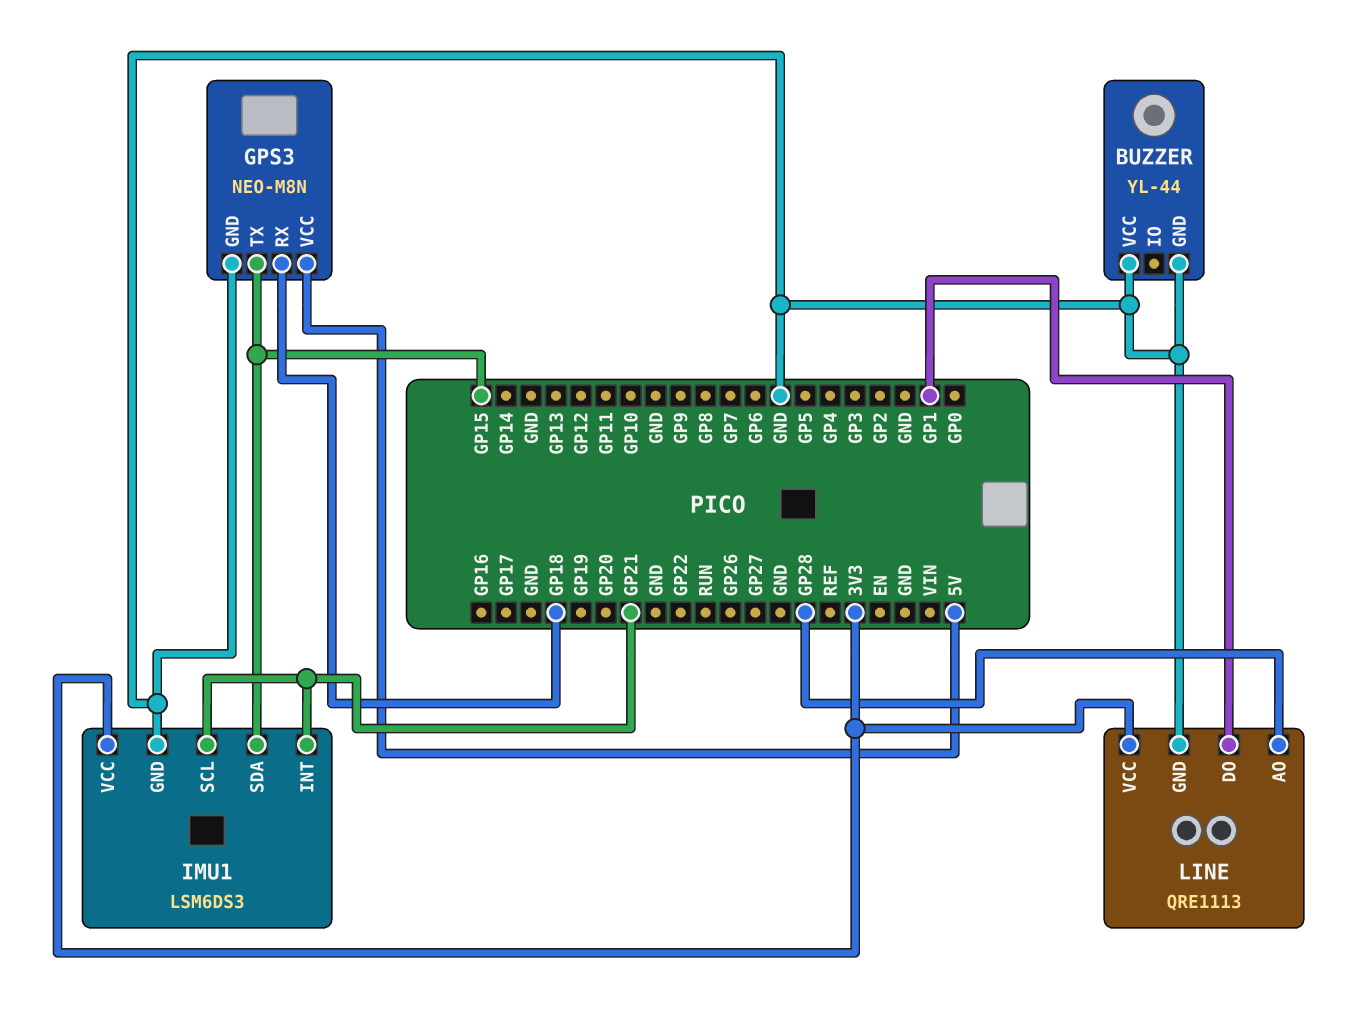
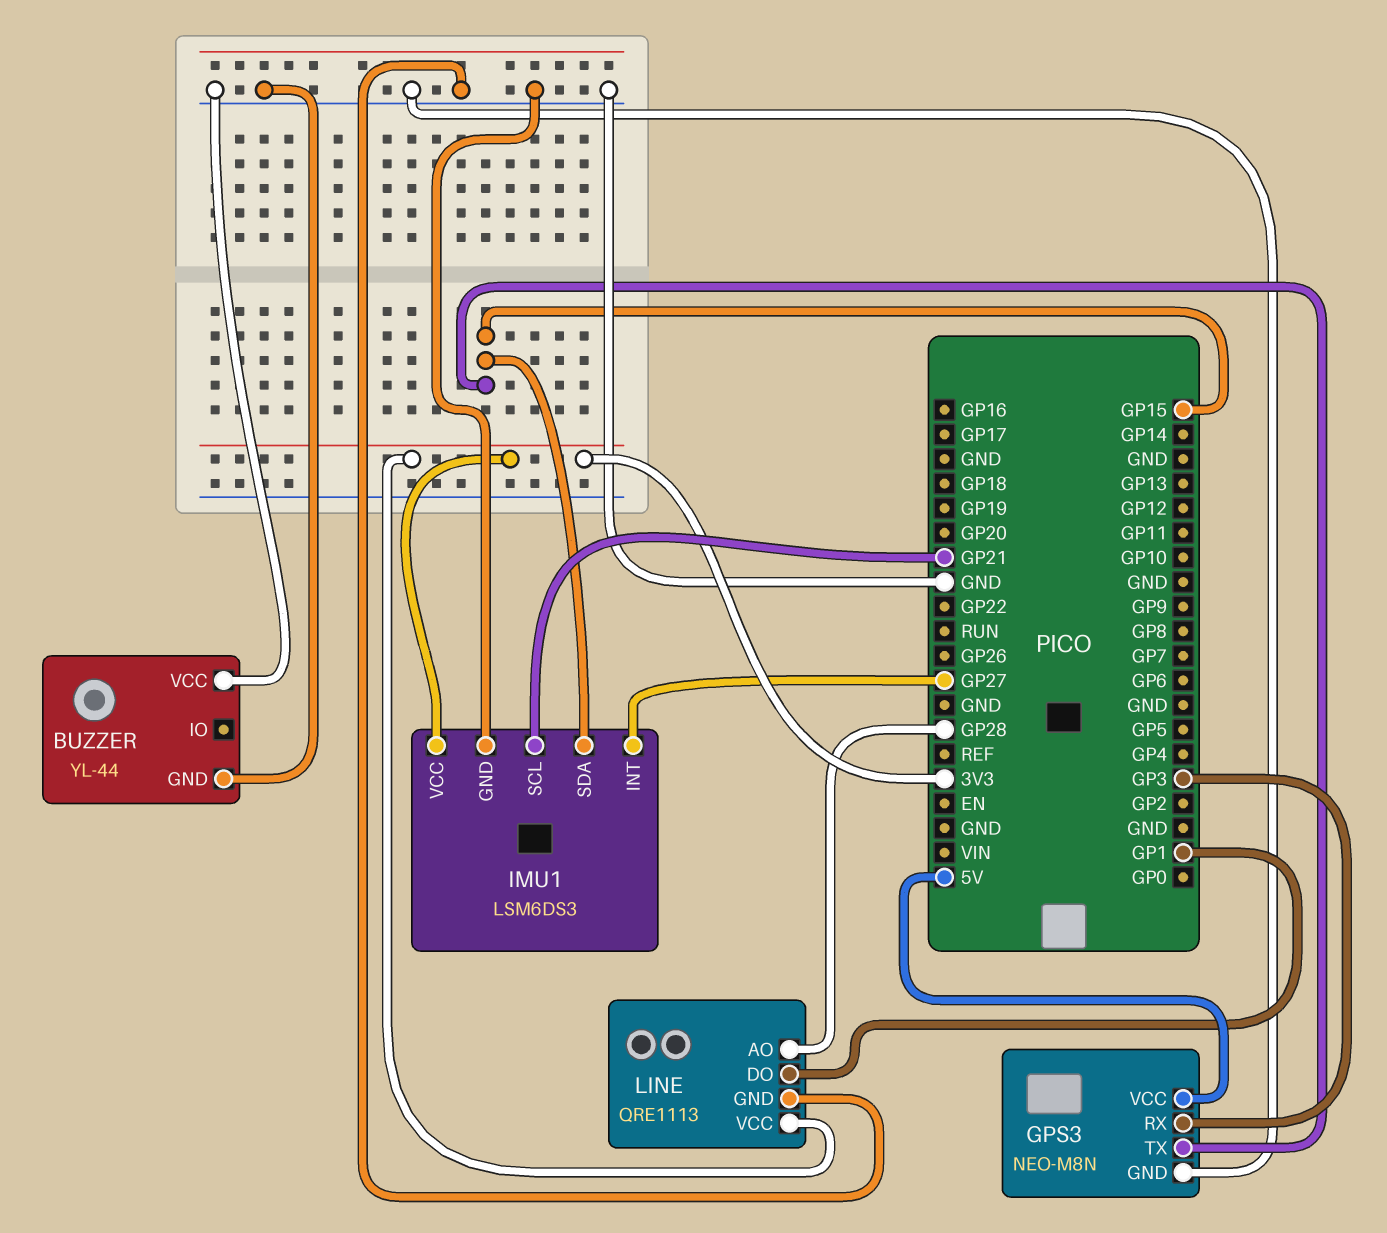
GPS3 pin RX: GP18 -> GP3
IMU1 pin INT: GP21 -> GP27

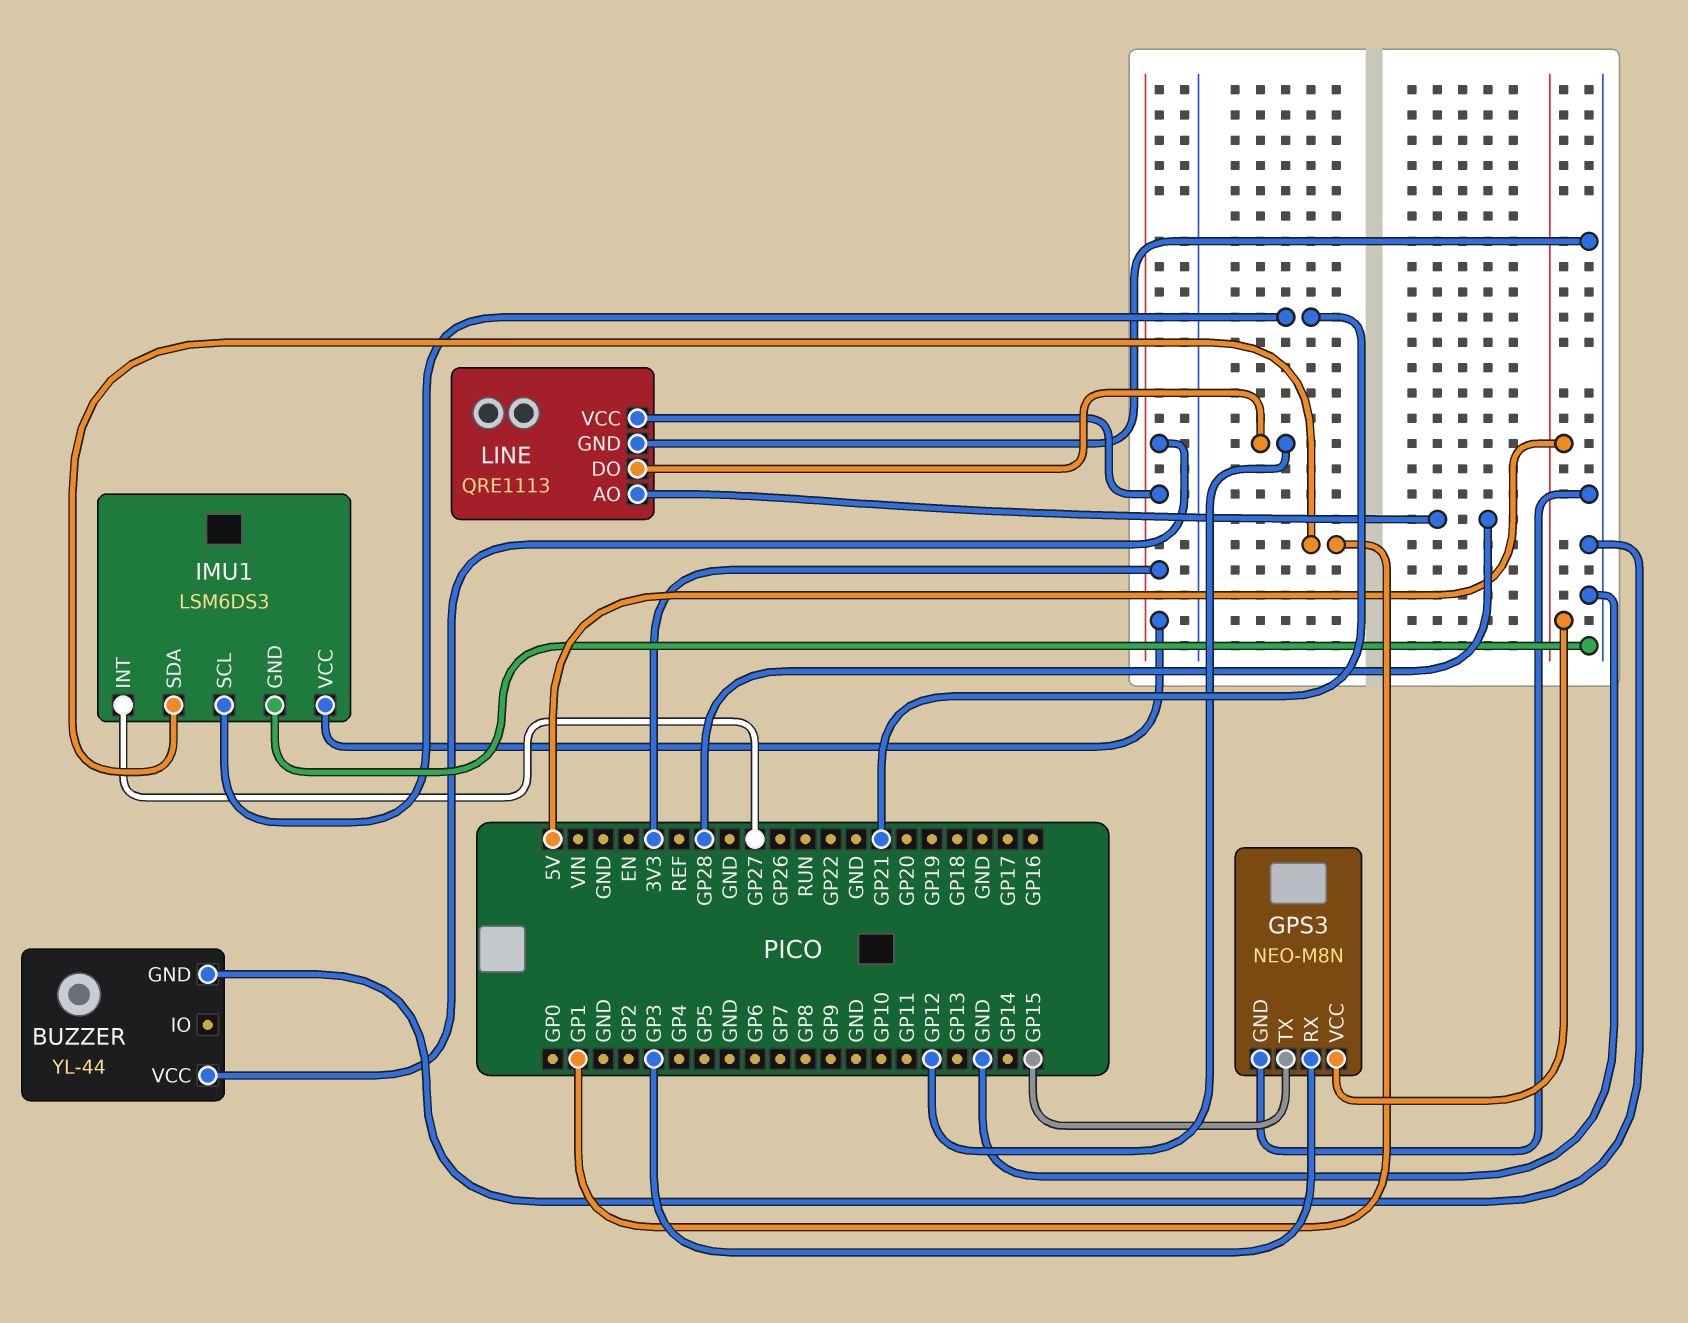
BUZZER pin VCC: GND -> 3V3
IMU1 pin SDA: GP15 -> GP1
LINE pin DO: GP1 -> GP12

